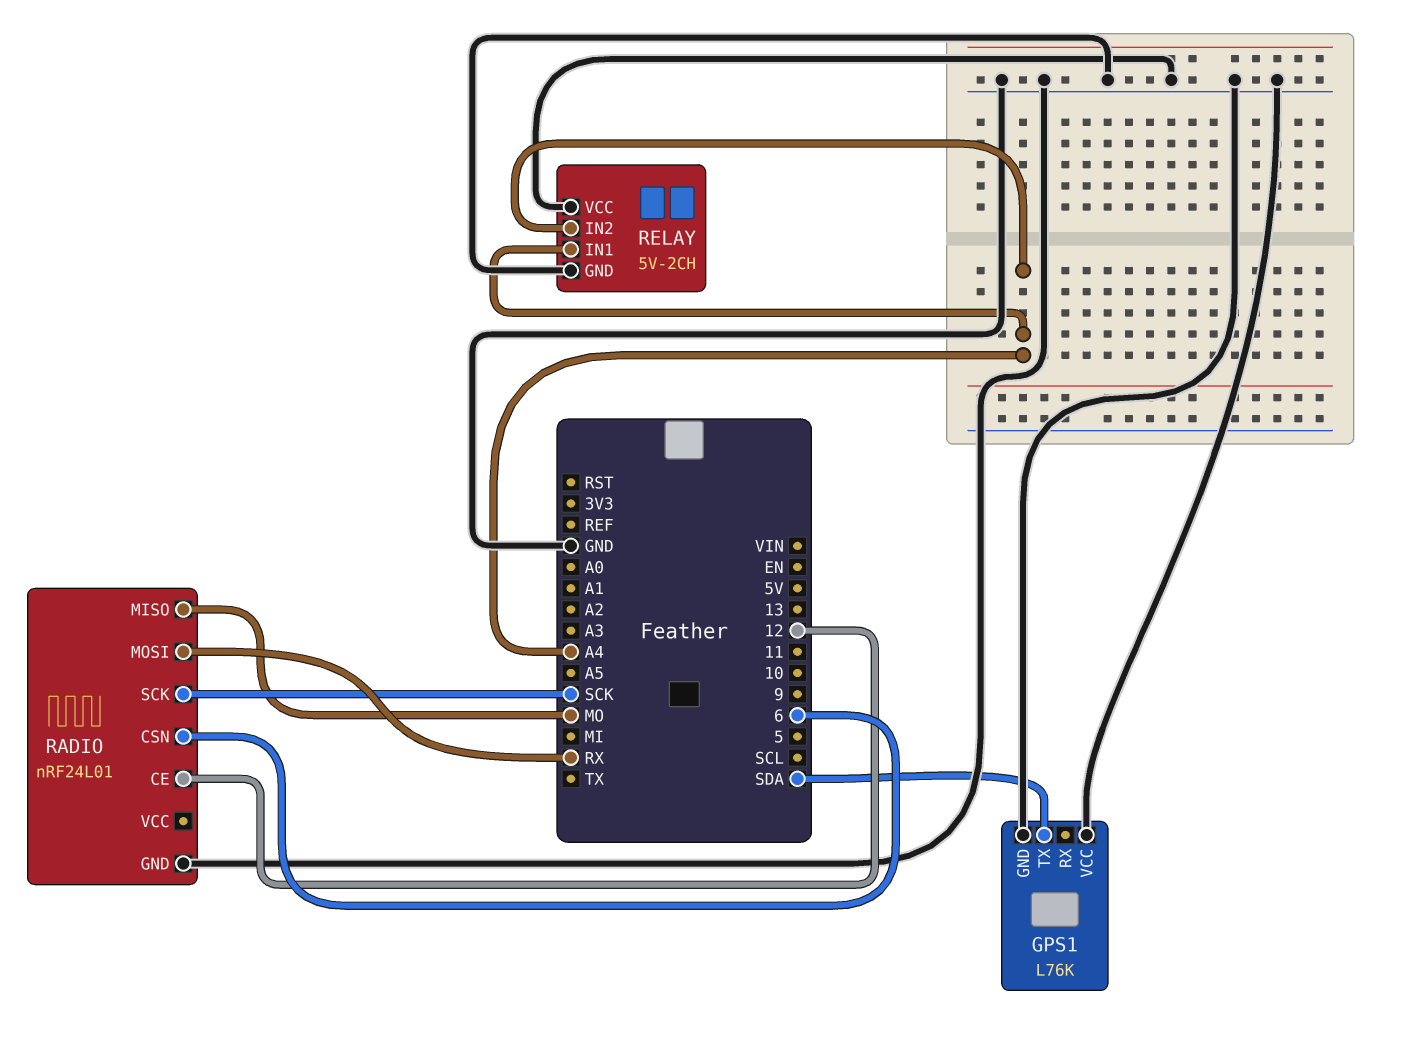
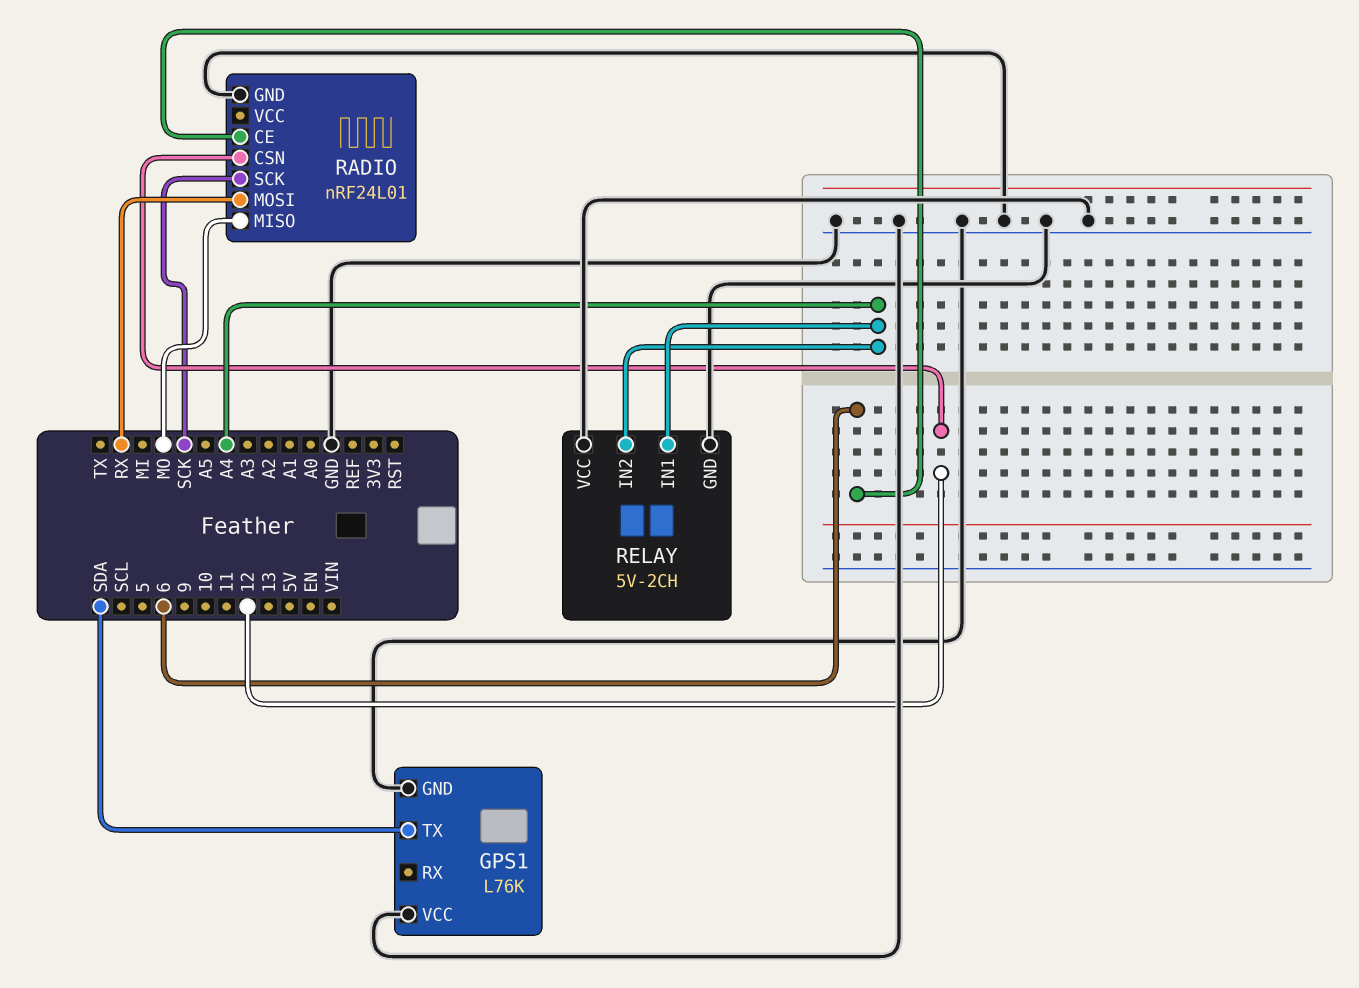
RADIO pin CE: 12 -> 6
RADIO pin CSN: 6 -> 12

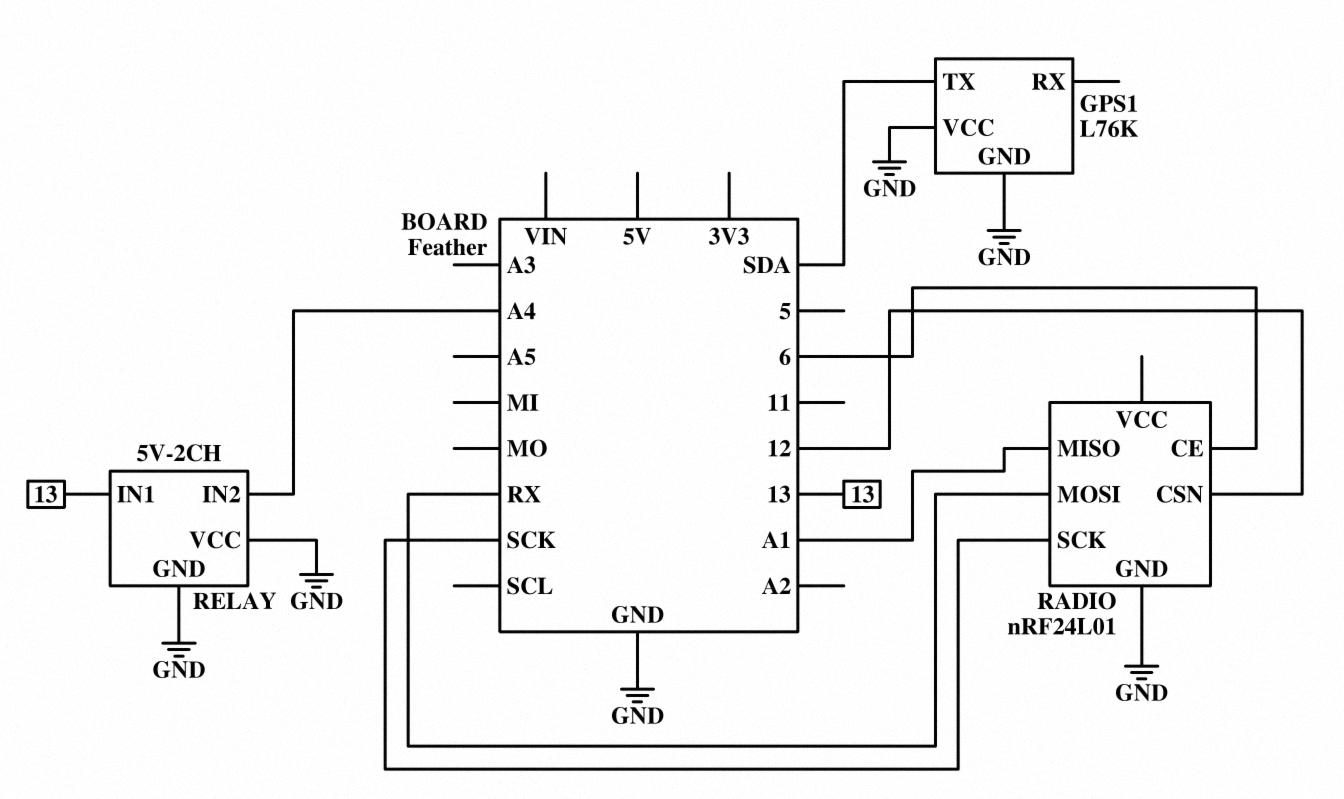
RADIO pin MISO: MO -> A1
RELAY pin IN1: A4 -> 13

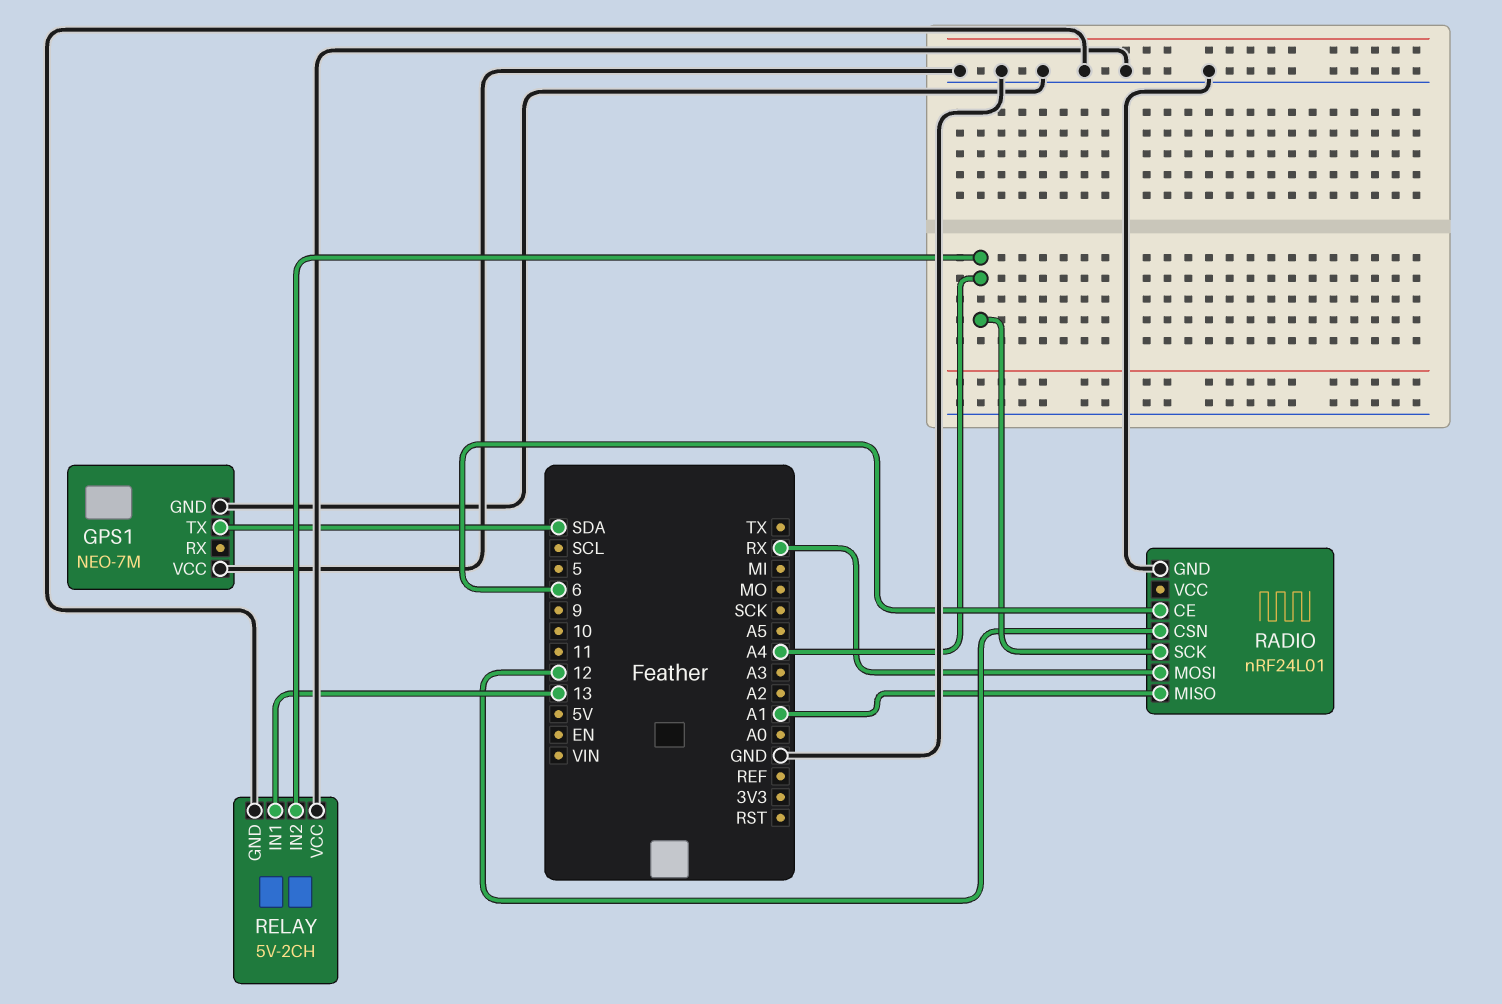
GPS1: L76K -> NEO-7M
RADIO pin SCK: SCK -> A4

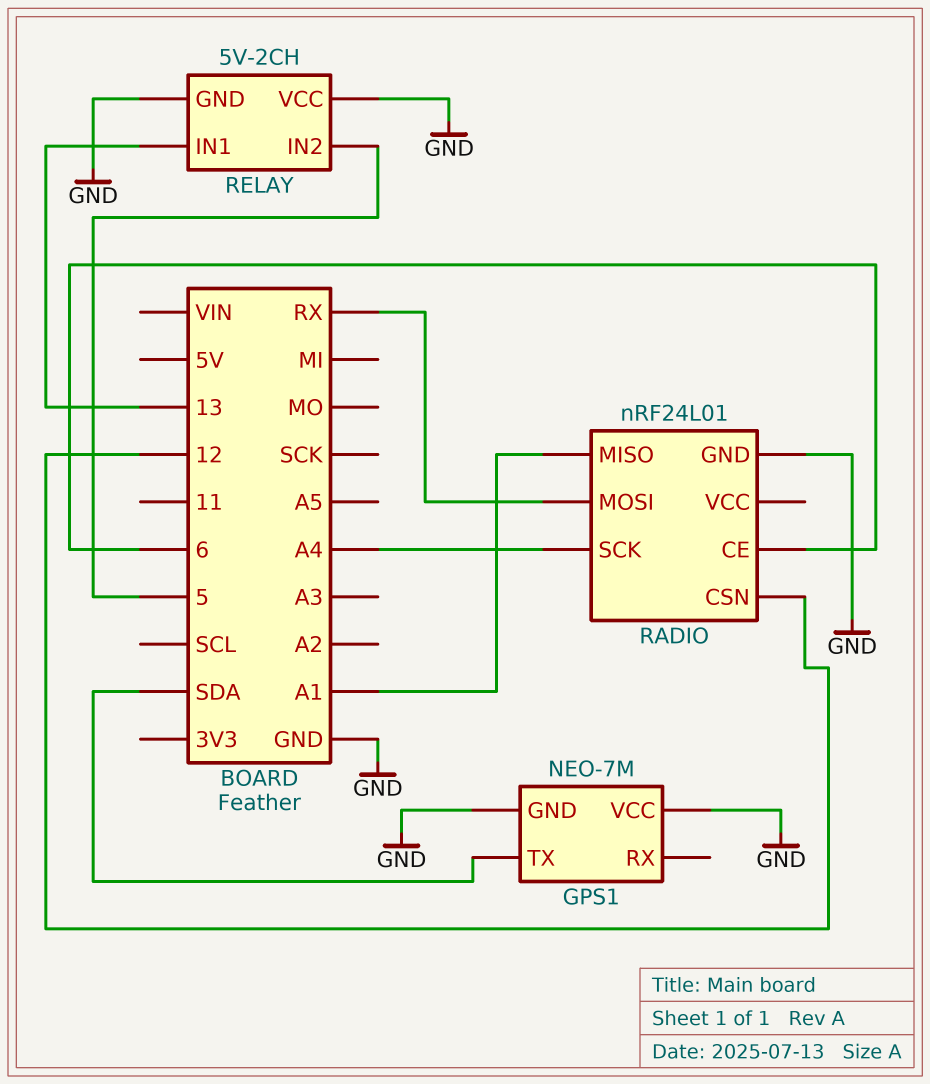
RELAY pin IN2: A4 -> 5

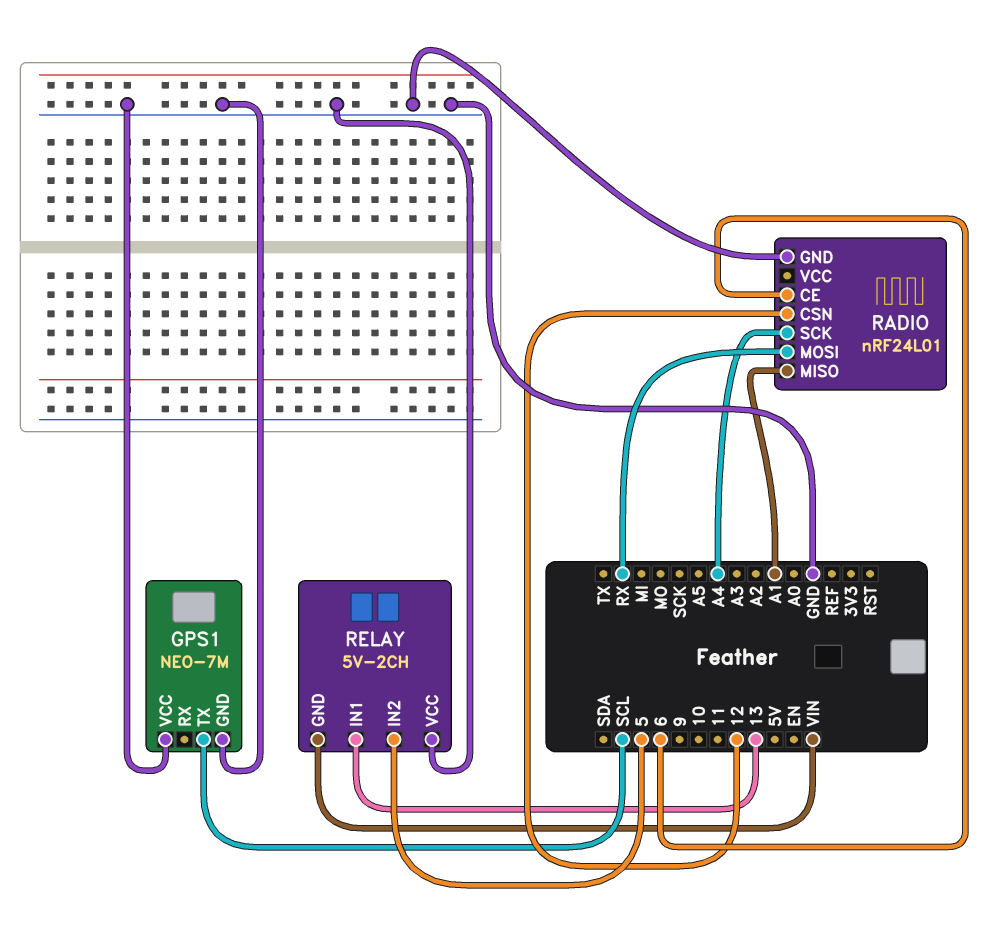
GPS1 pin TX: SDA -> SCL
RELAY pin GND: GND -> VIN

